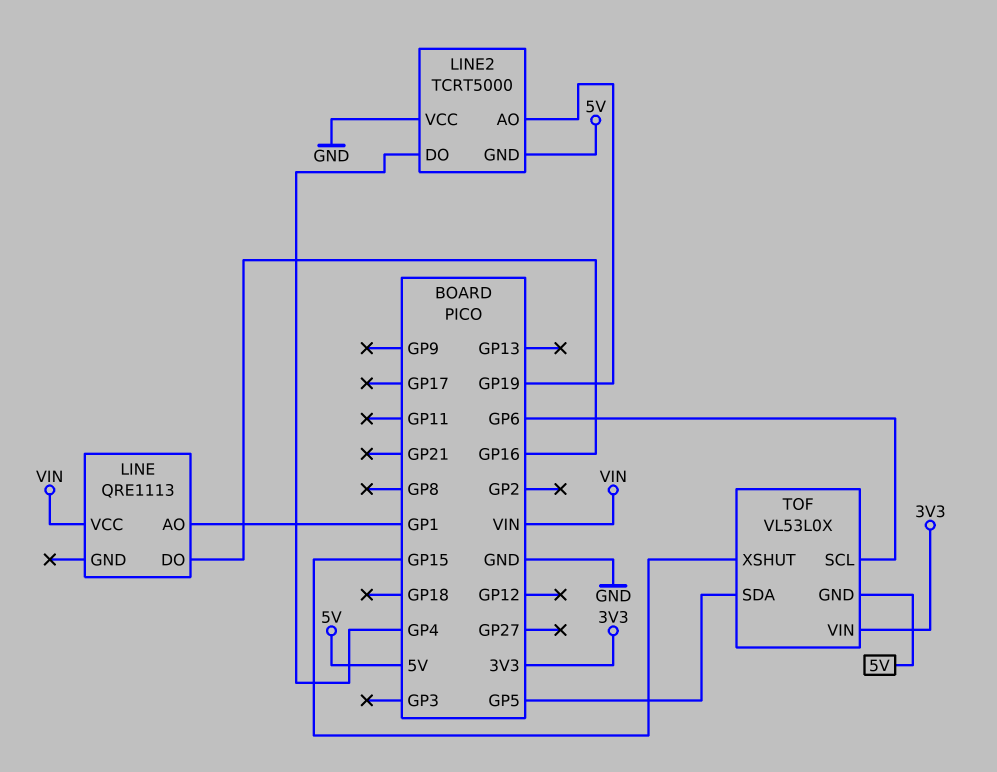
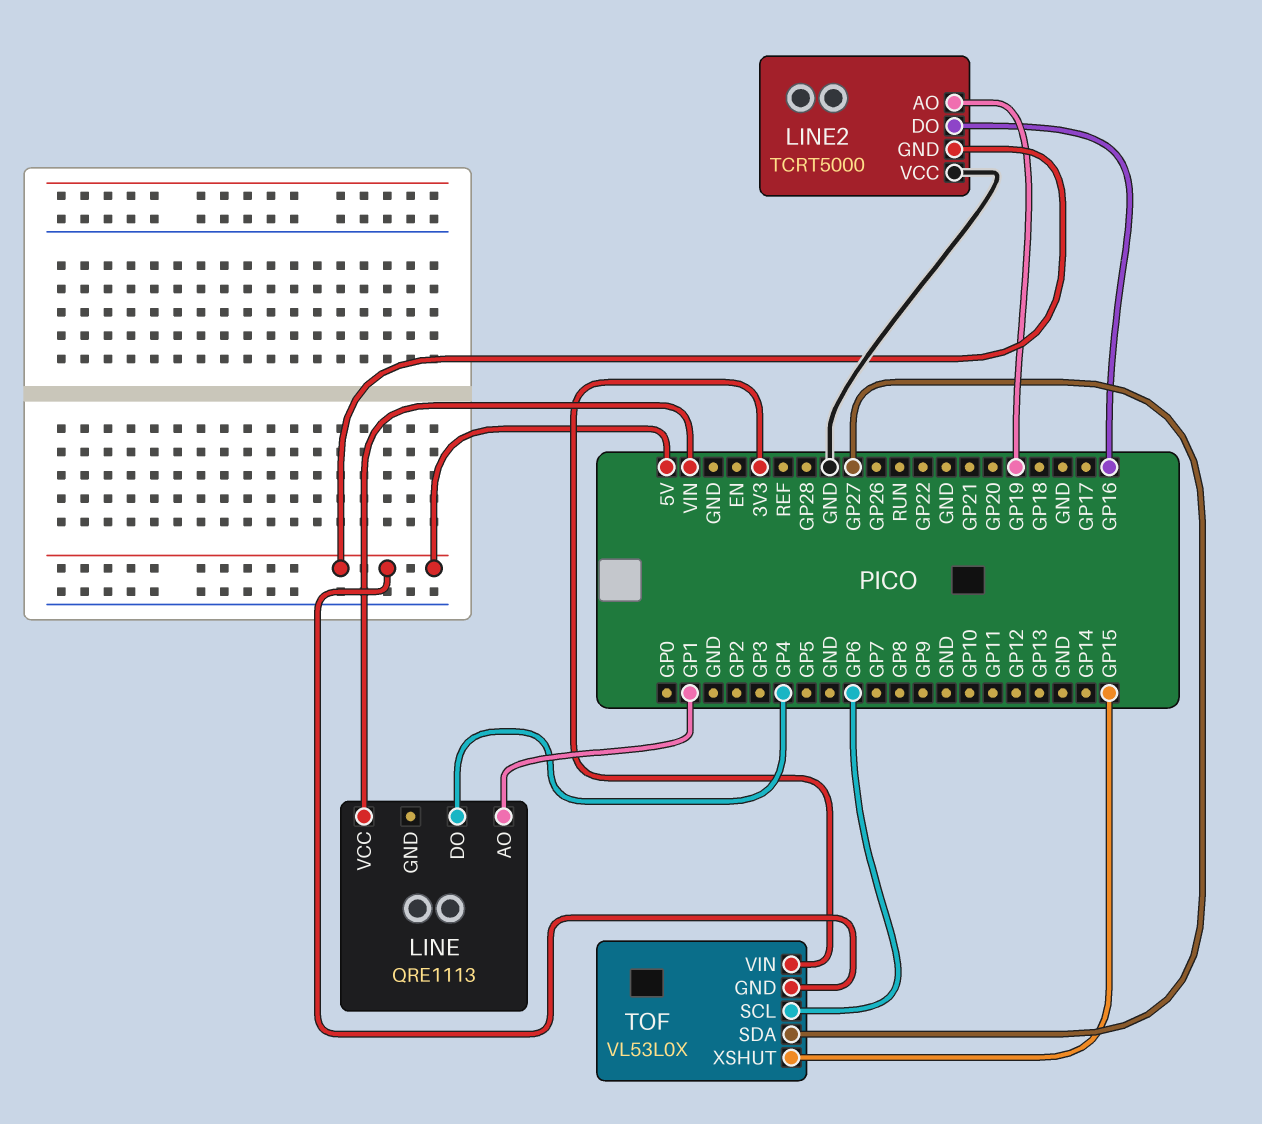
LINE pin DO: GP16 -> GP4
LINE2 pin DO: GP4 -> GP16
TOF pin SDA: GP5 -> GP27

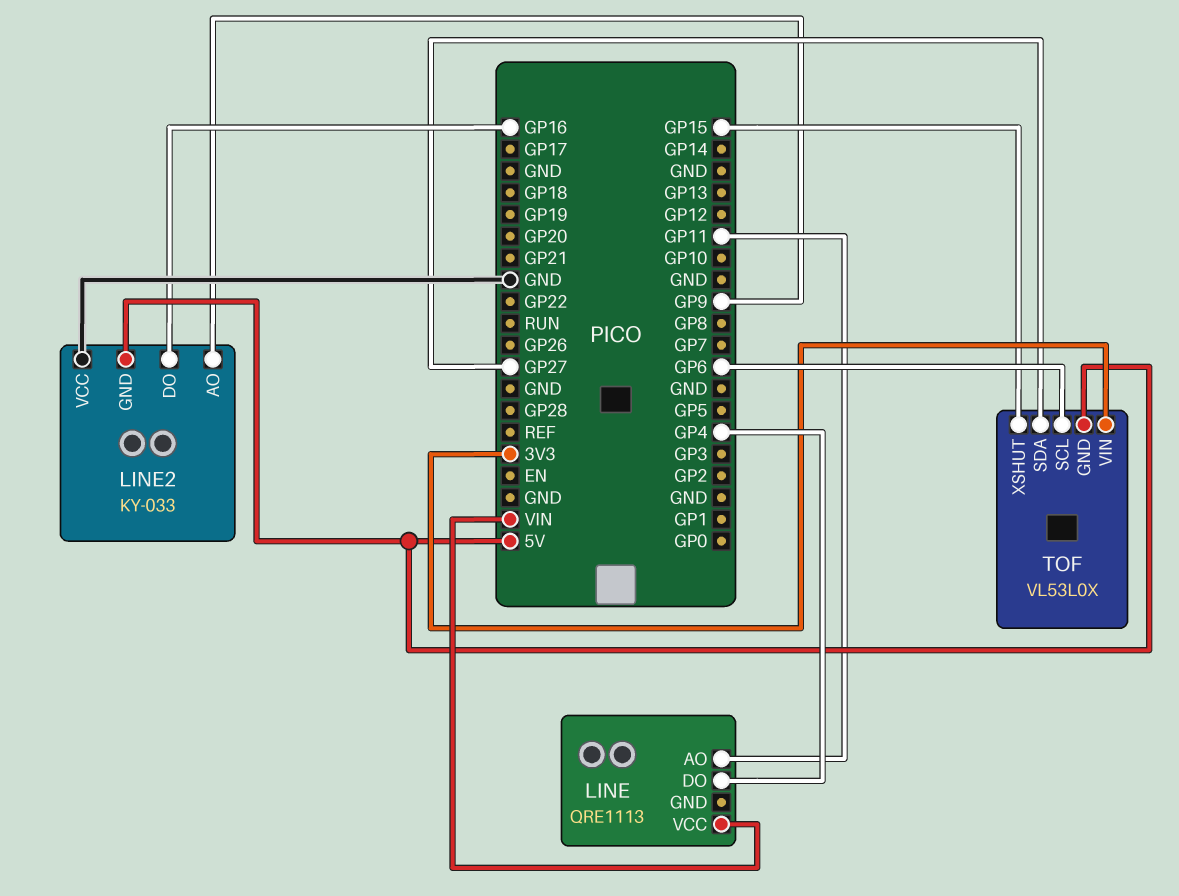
LINE pin AO: GP1 -> GP11
LINE2: TCRT5000 -> KY-033
LINE2 pin AO: GP19 -> GP9

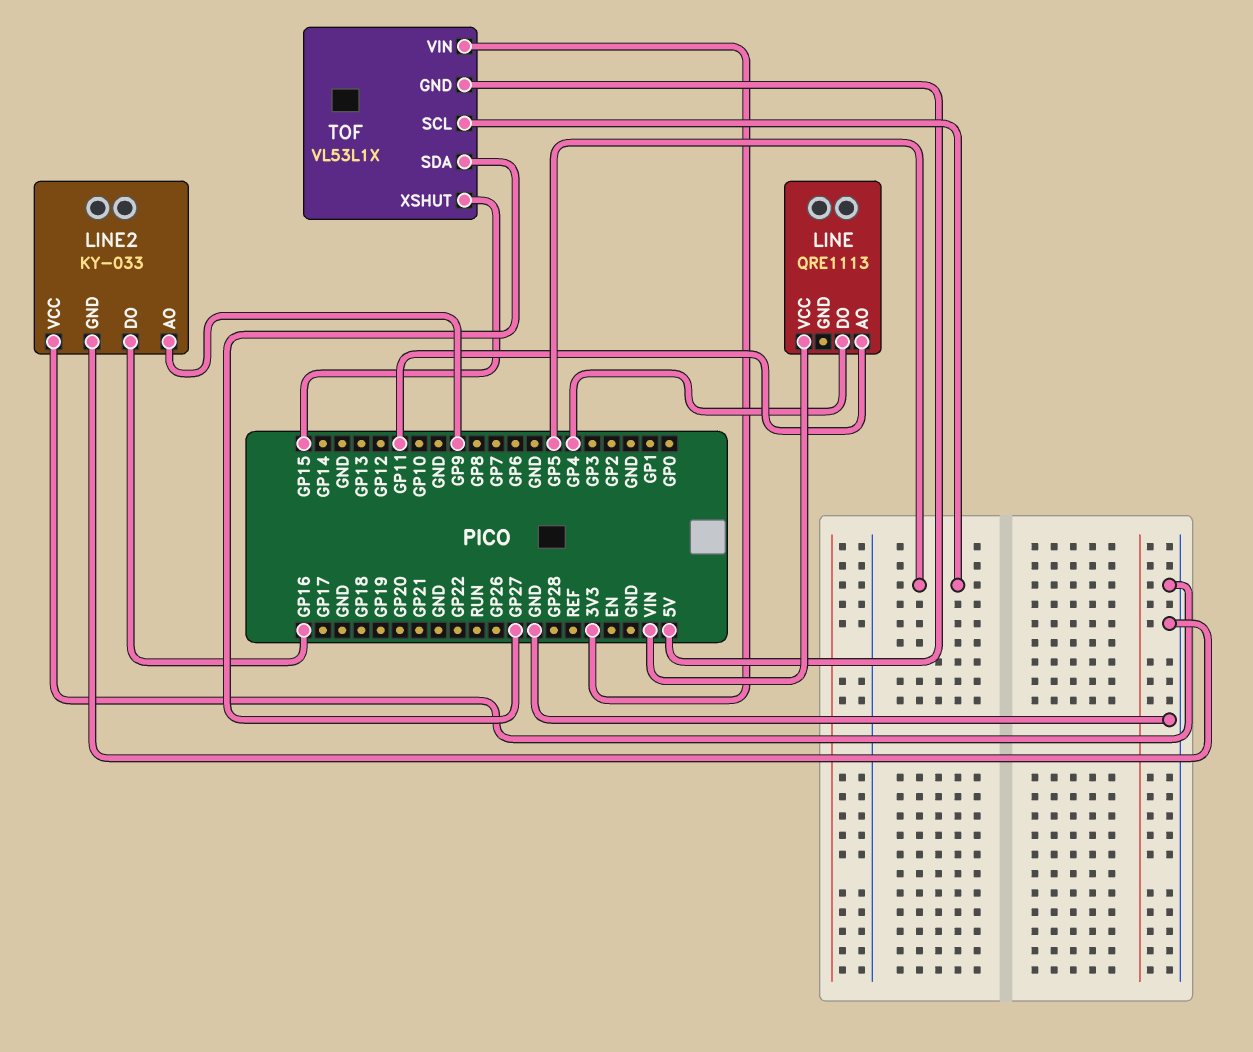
LINE2 pin GND: 5V -> GND
TOF: VL53L0X -> VL53L1X
TOF pin SCL: GP6 -> GP5

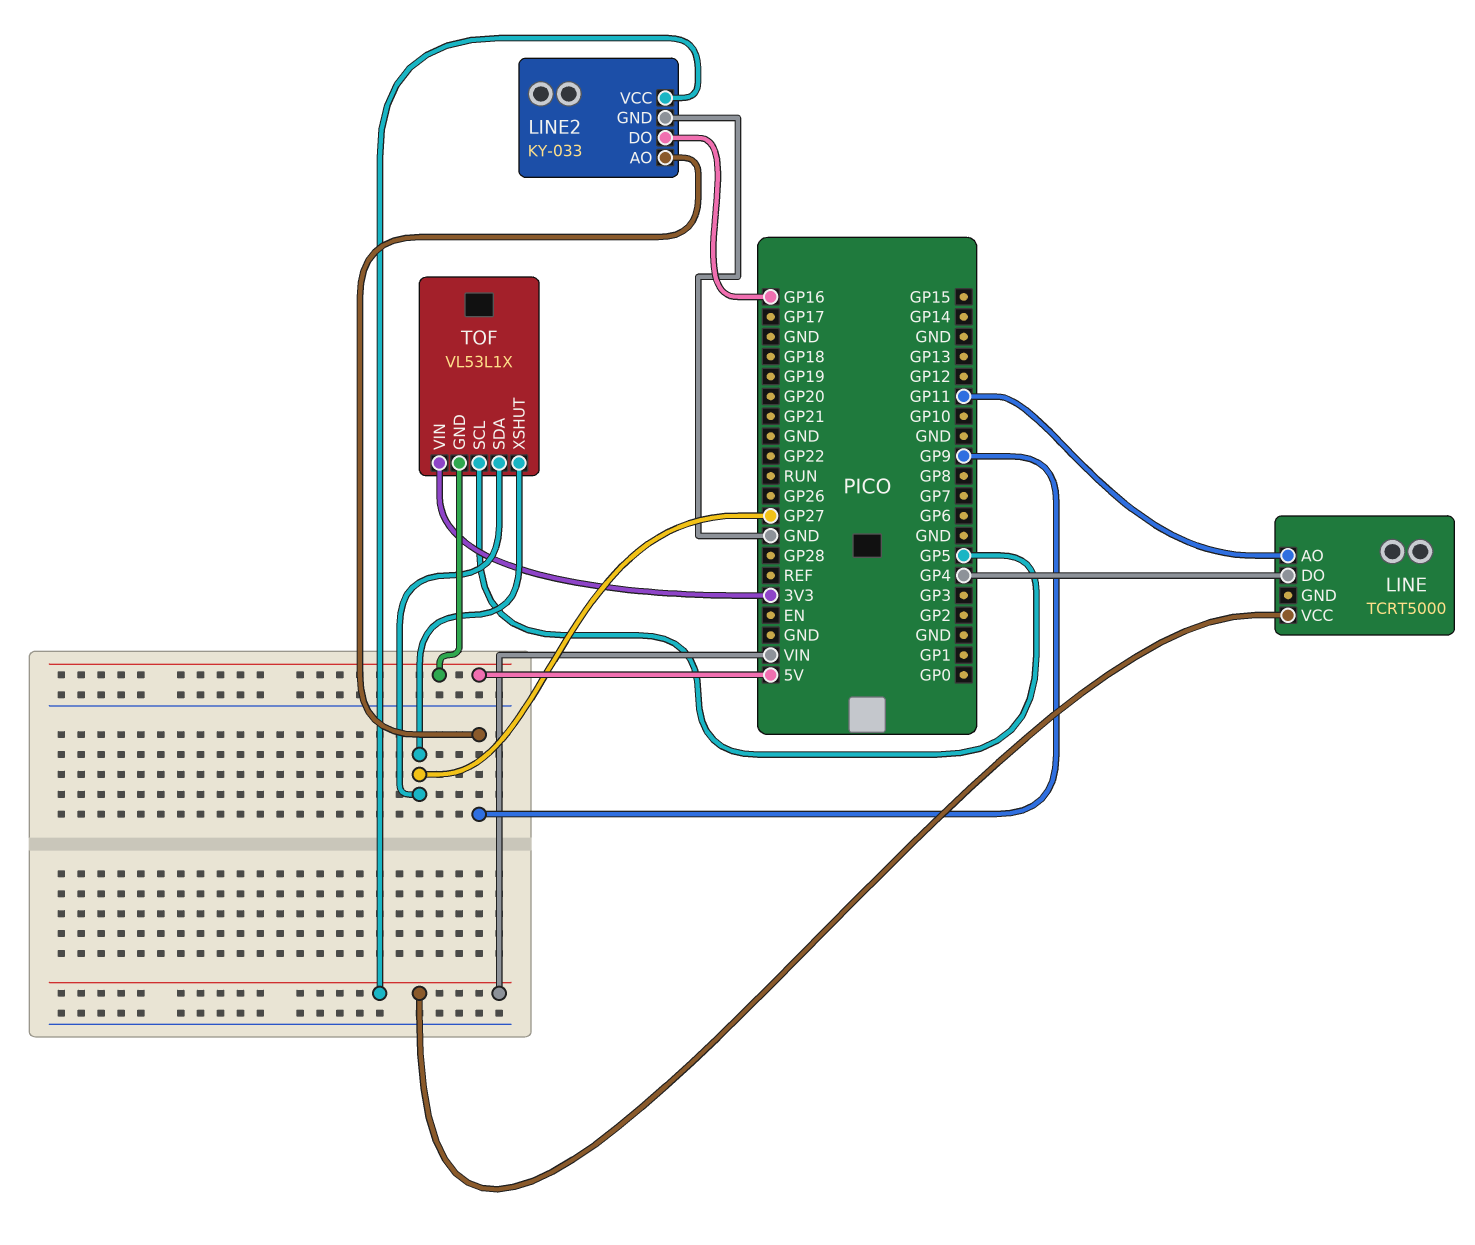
LINE: QRE1113 -> TCRT5000
LINE2 pin VCC: GND -> VIN
TOF pin XSHUT: GP15 -> GP27

